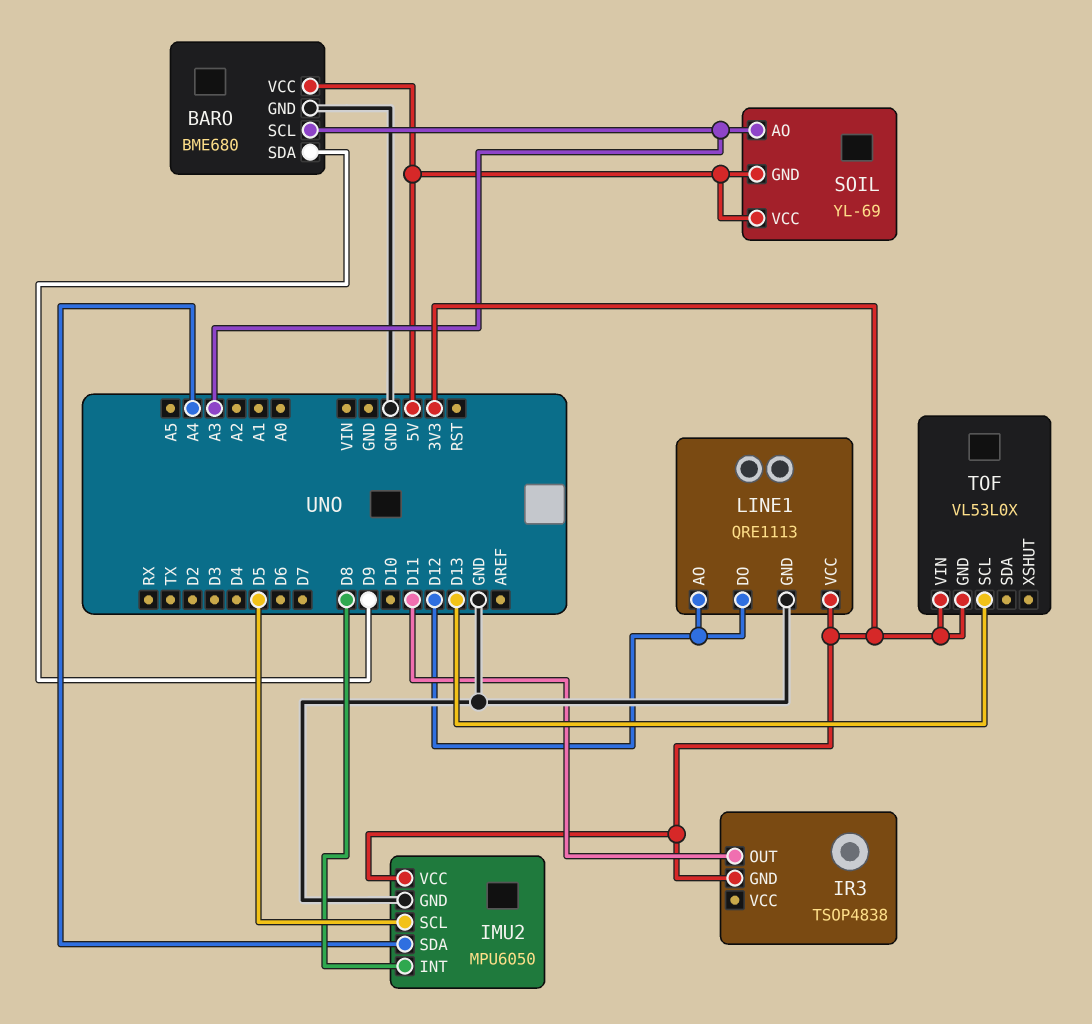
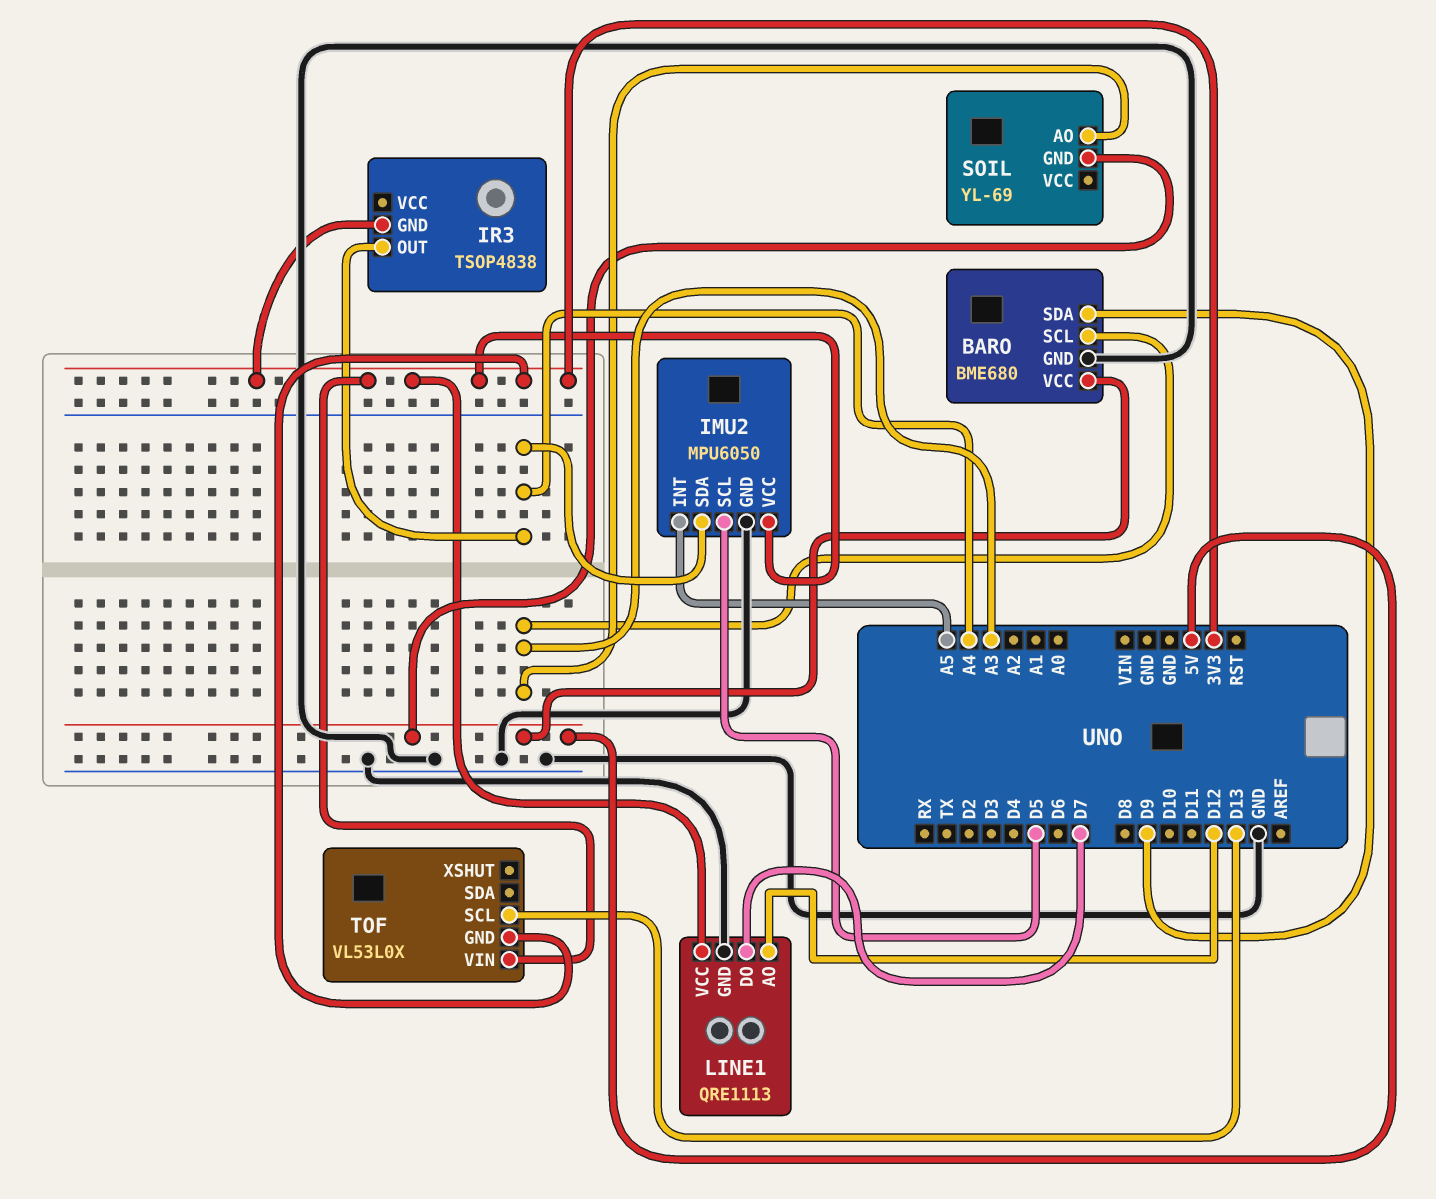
IMU2 pin INT: D8 -> A5
IR3 pin OUT: D11 -> A4
LINE1 pin DO: D12 -> D7
SOIL pin VCC: 5V -> none

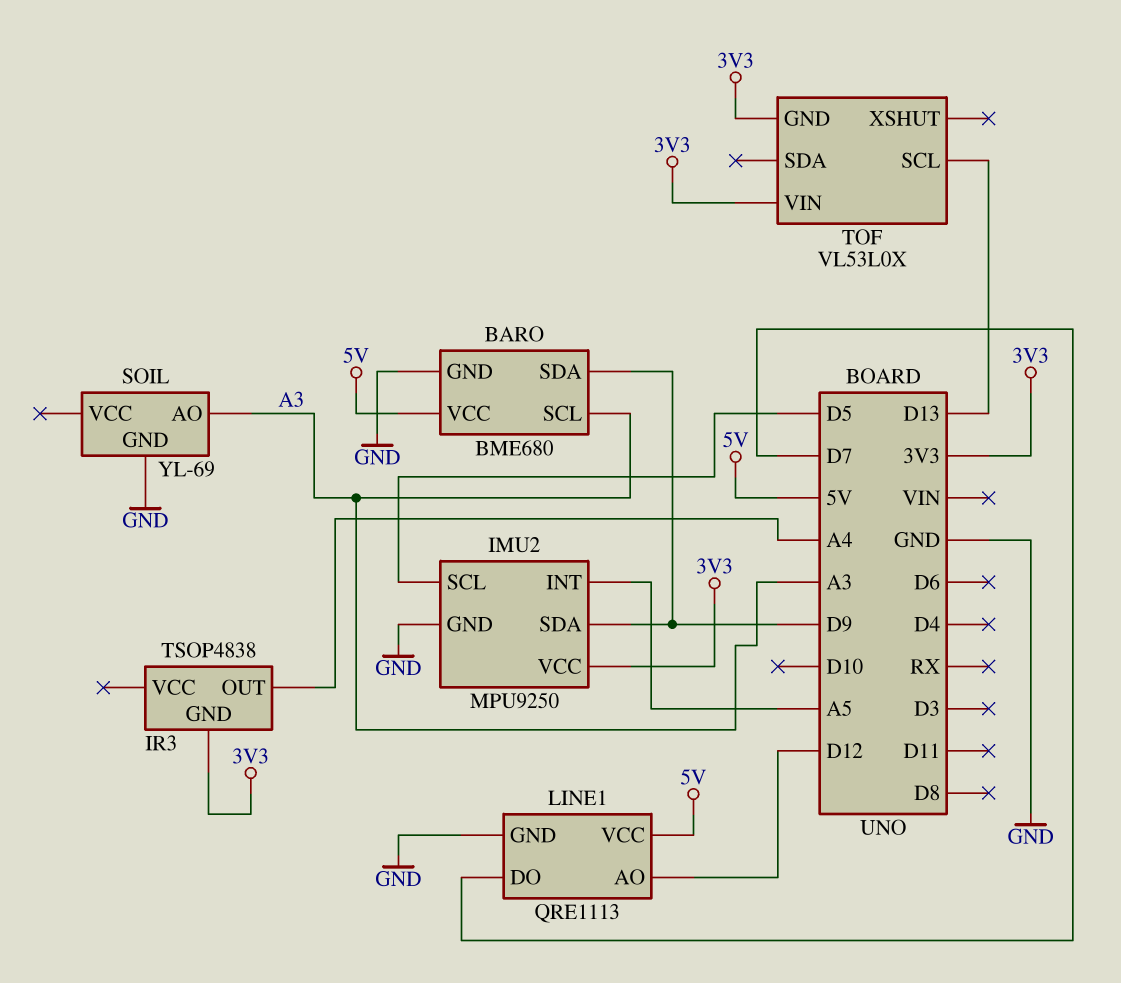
IMU2: MPU6050 -> MPU9250
IMU2 pin SDA: A4 -> D9
LINE1 pin VCC: 3V3 -> 5V
SOIL pin GND: 5V -> GND

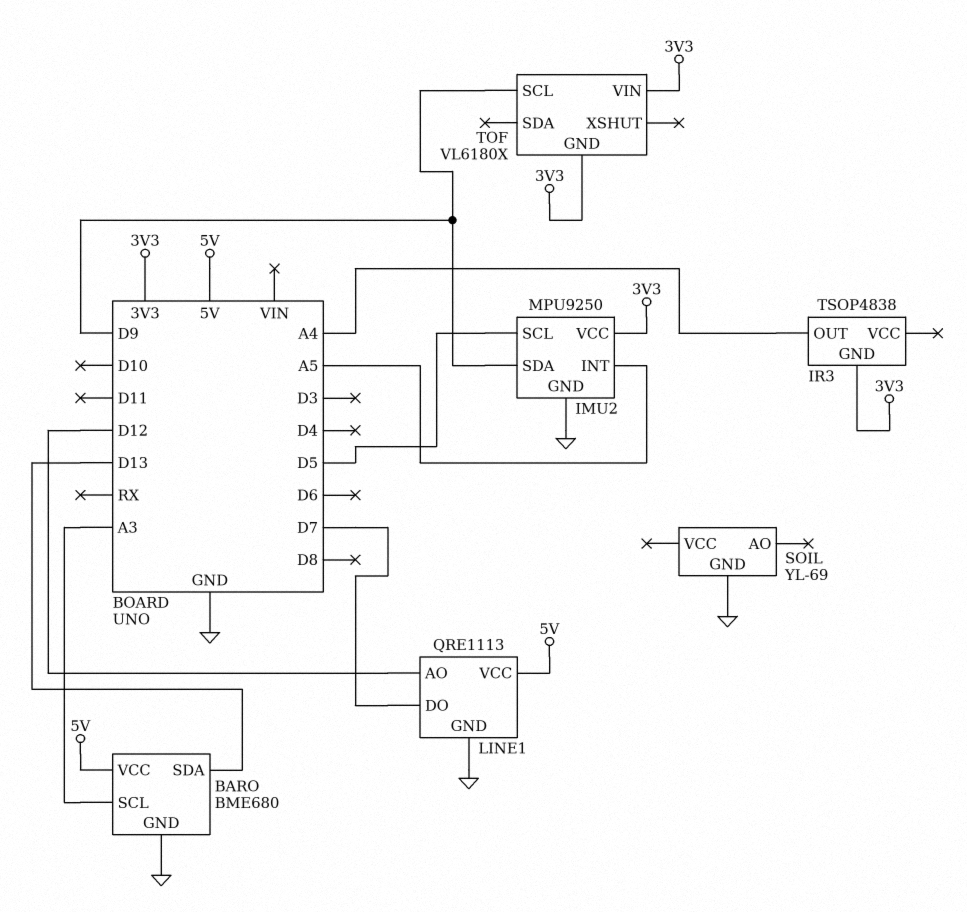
BARO pin SDA: D9 -> D13
SOIL pin AO: A3 -> none
TOF: VL53L0X -> VL6180X
TOF pin SCL: D13 -> D9

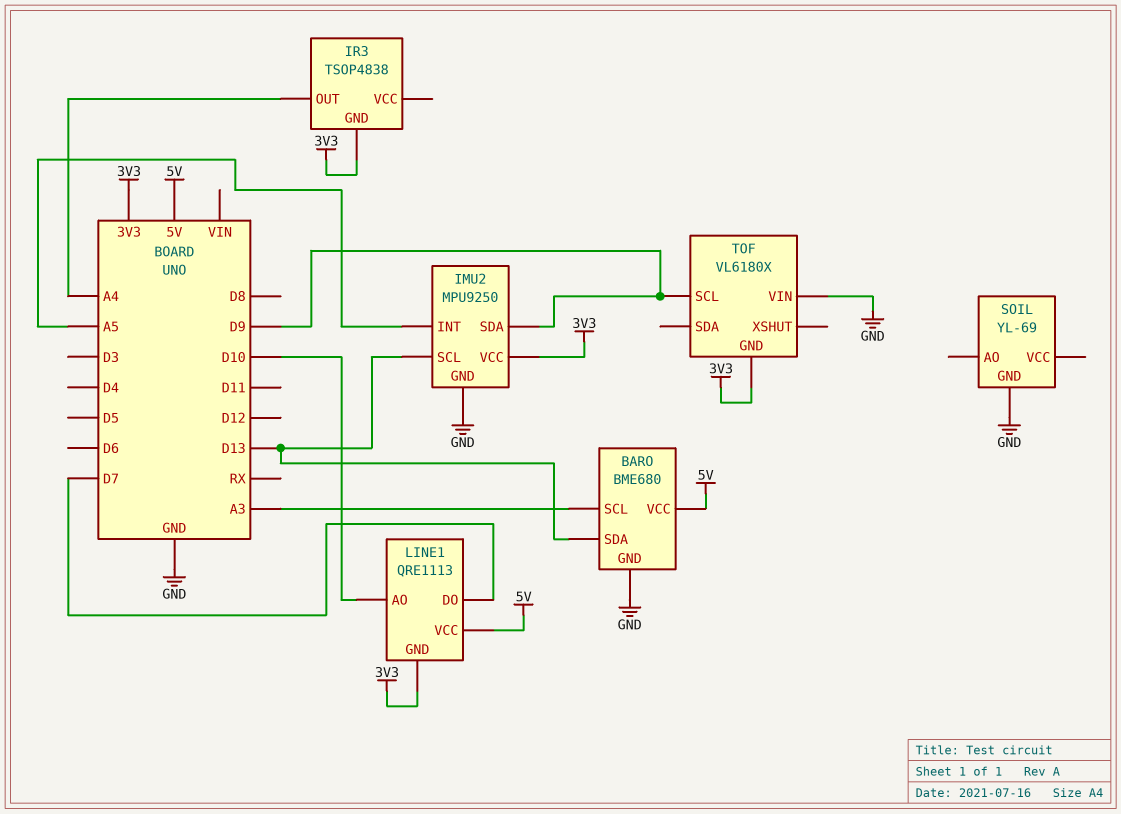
IMU2 pin SCL: D5 -> D13
LINE1 pin AO: D12 -> D10
LINE1 pin GND: GND -> 3V3
TOF pin VIN: 3V3 -> GND

